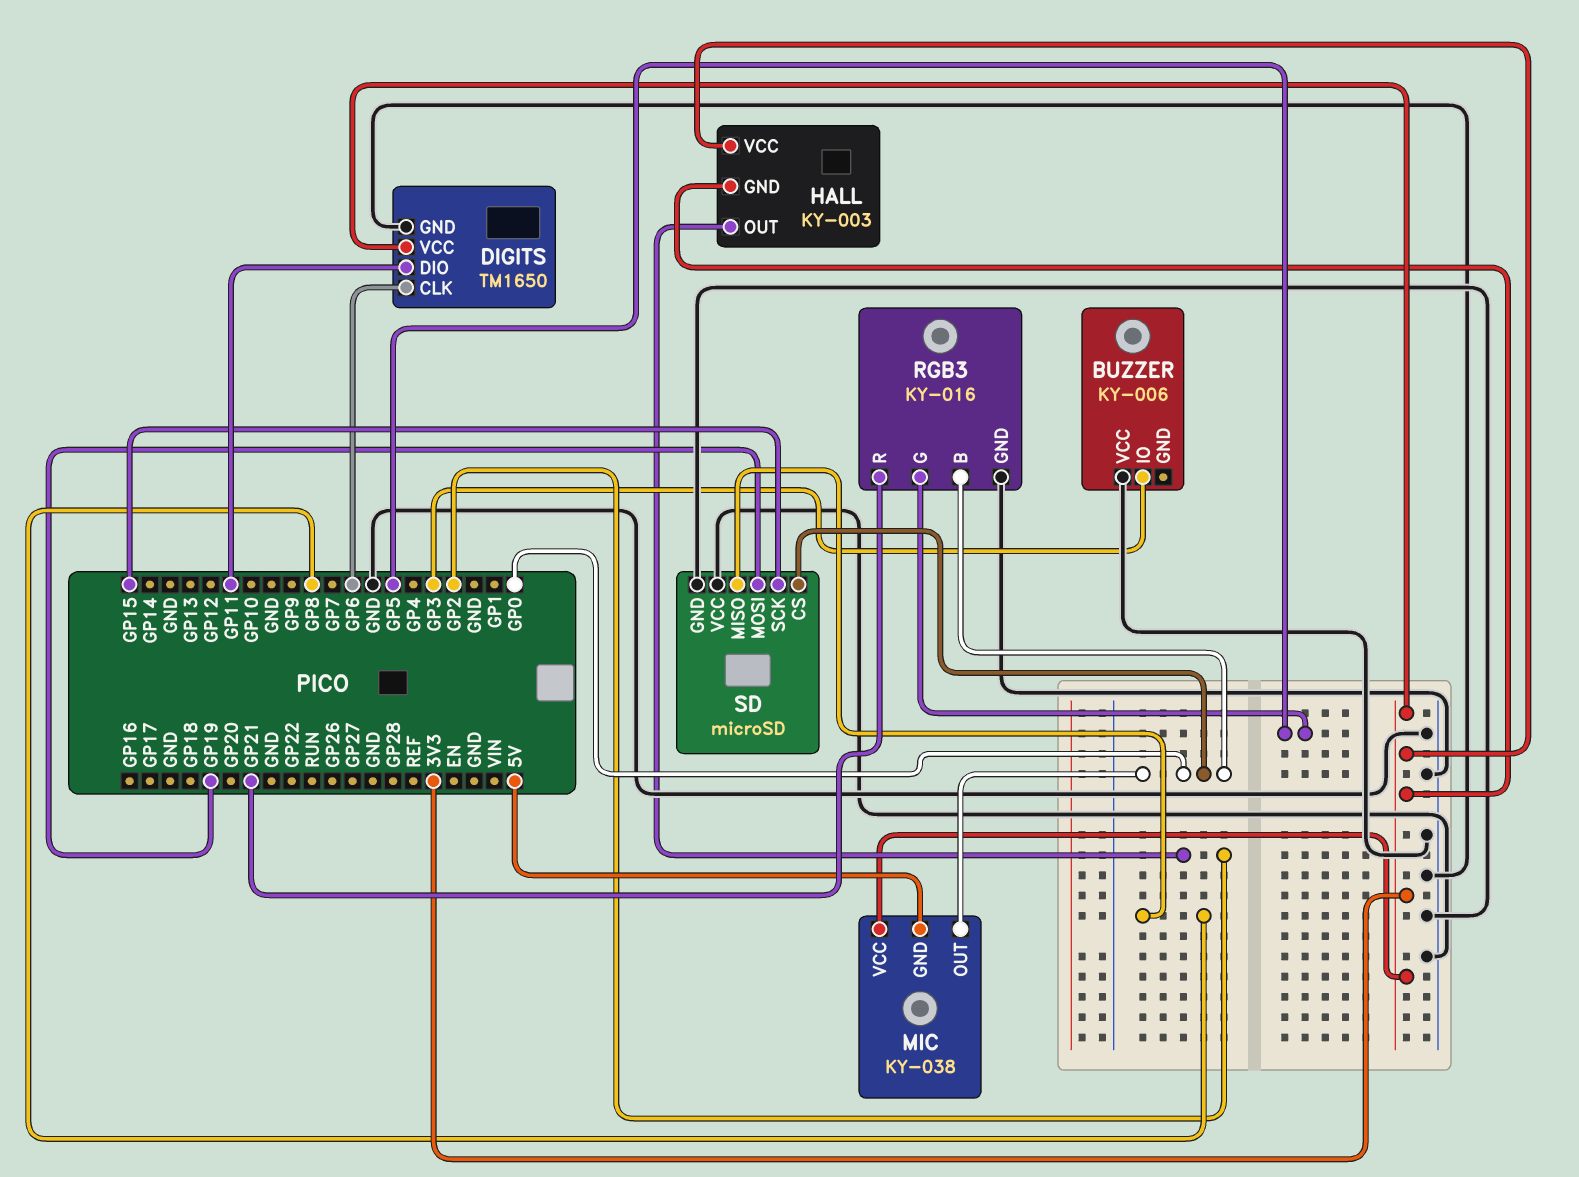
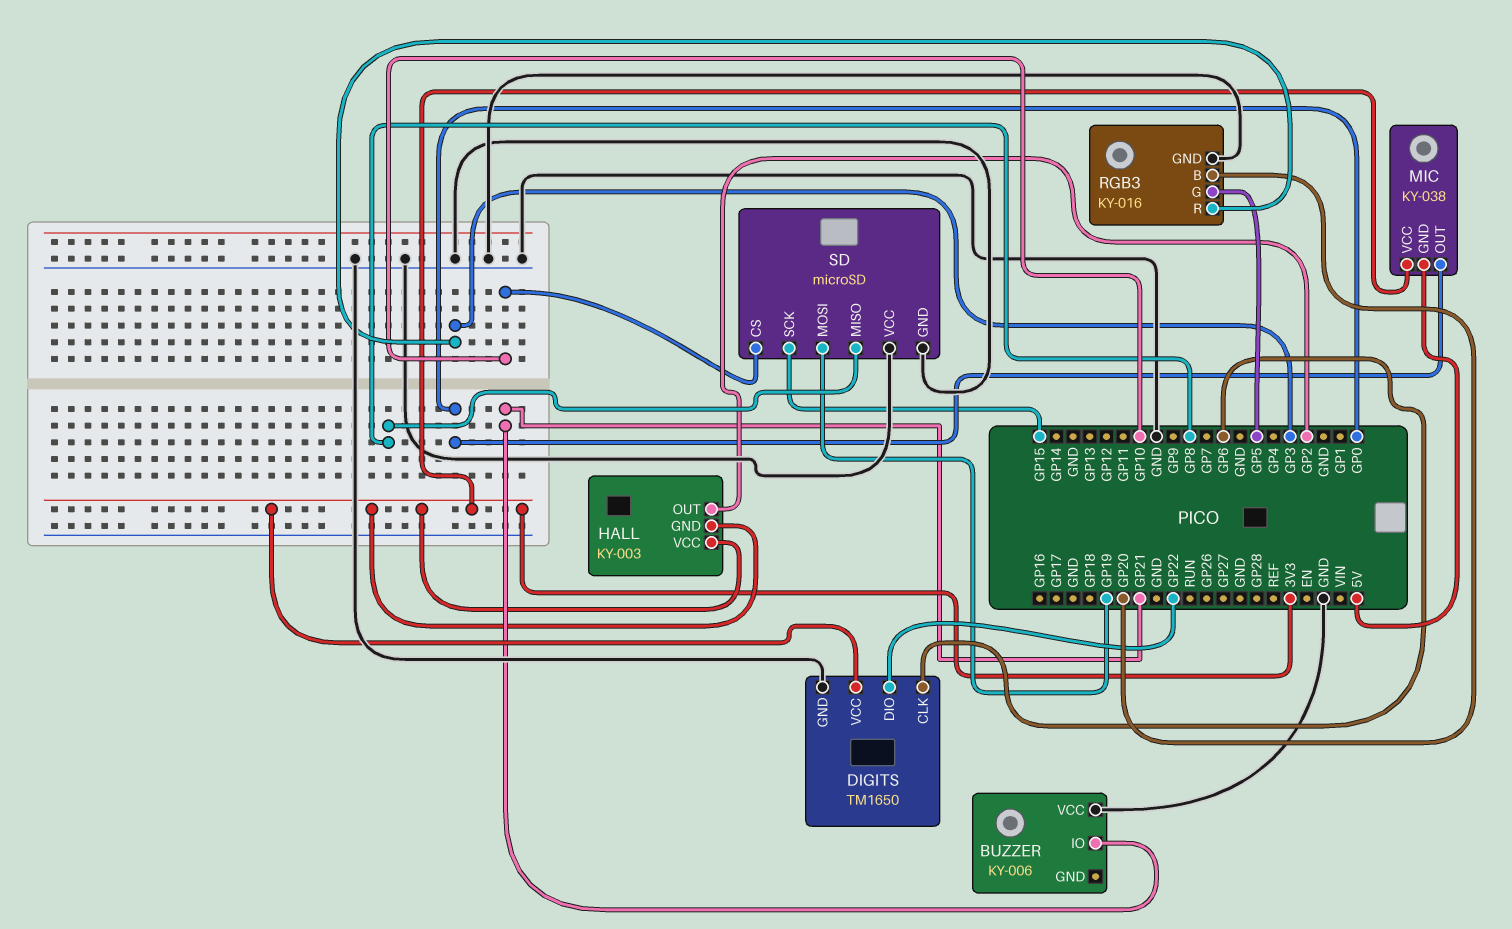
BUZZER pin IO: GP3 -> GP21
DIGITS pin DIO: GP11 -> GP22
RGB3 pin B: GP0 -> GP20
RGB3 pin R: GP21 -> GP3
SD pin CS: GP0 -> GP10

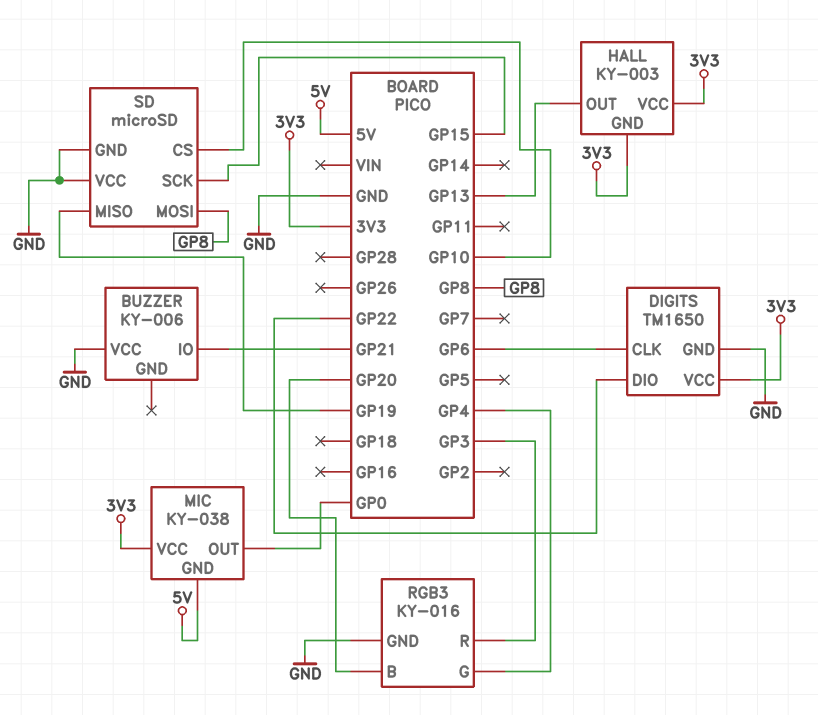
HALL pin OUT: GP2 -> GP13
RGB3 pin G: GP5 -> GP4
SD pin MISO: GP8 -> GP19
SD pin MOSI: GP19 -> GP8

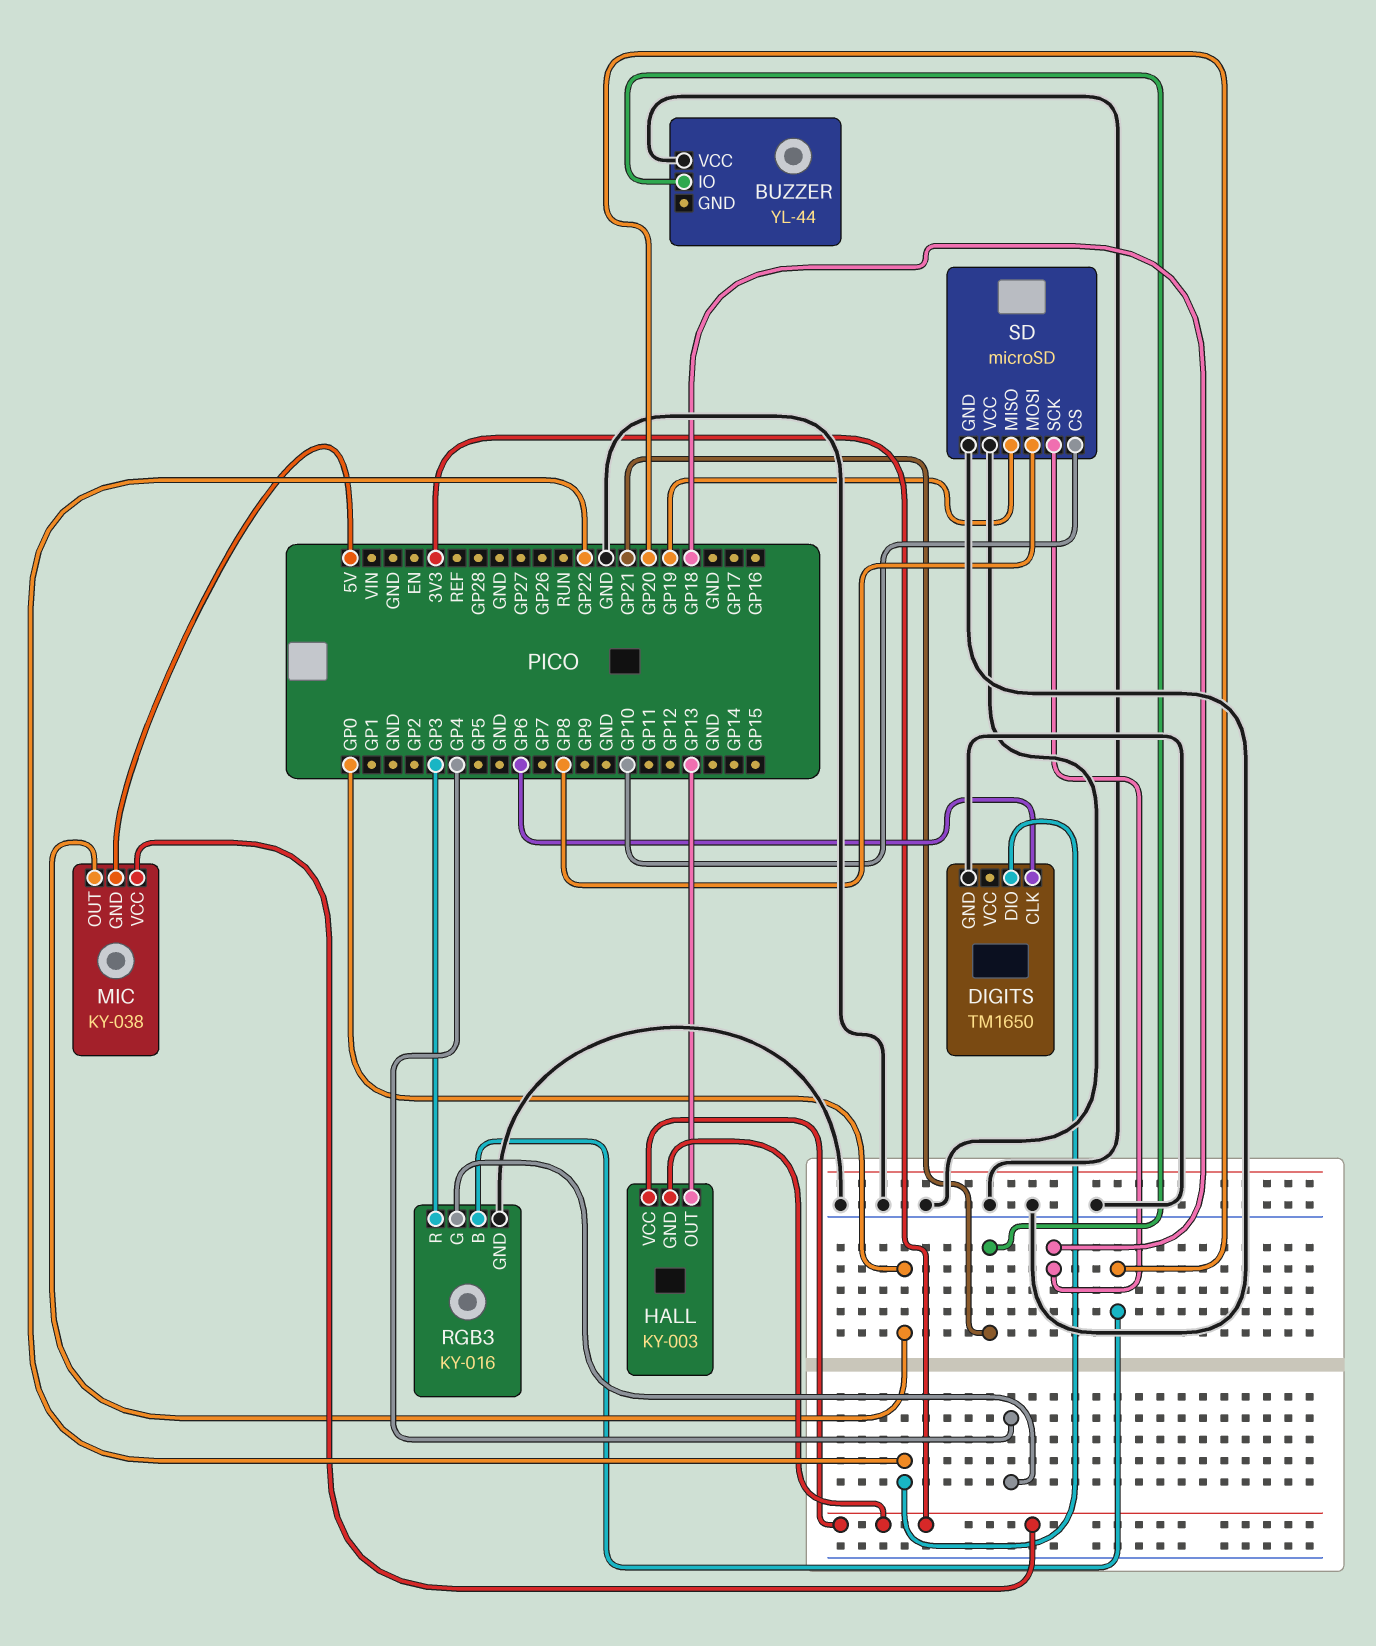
BUZZER: KY-006 -> YL-44
DIGITS pin VCC: 3V3 -> none
SD pin SCK: GP15 -> GP18

